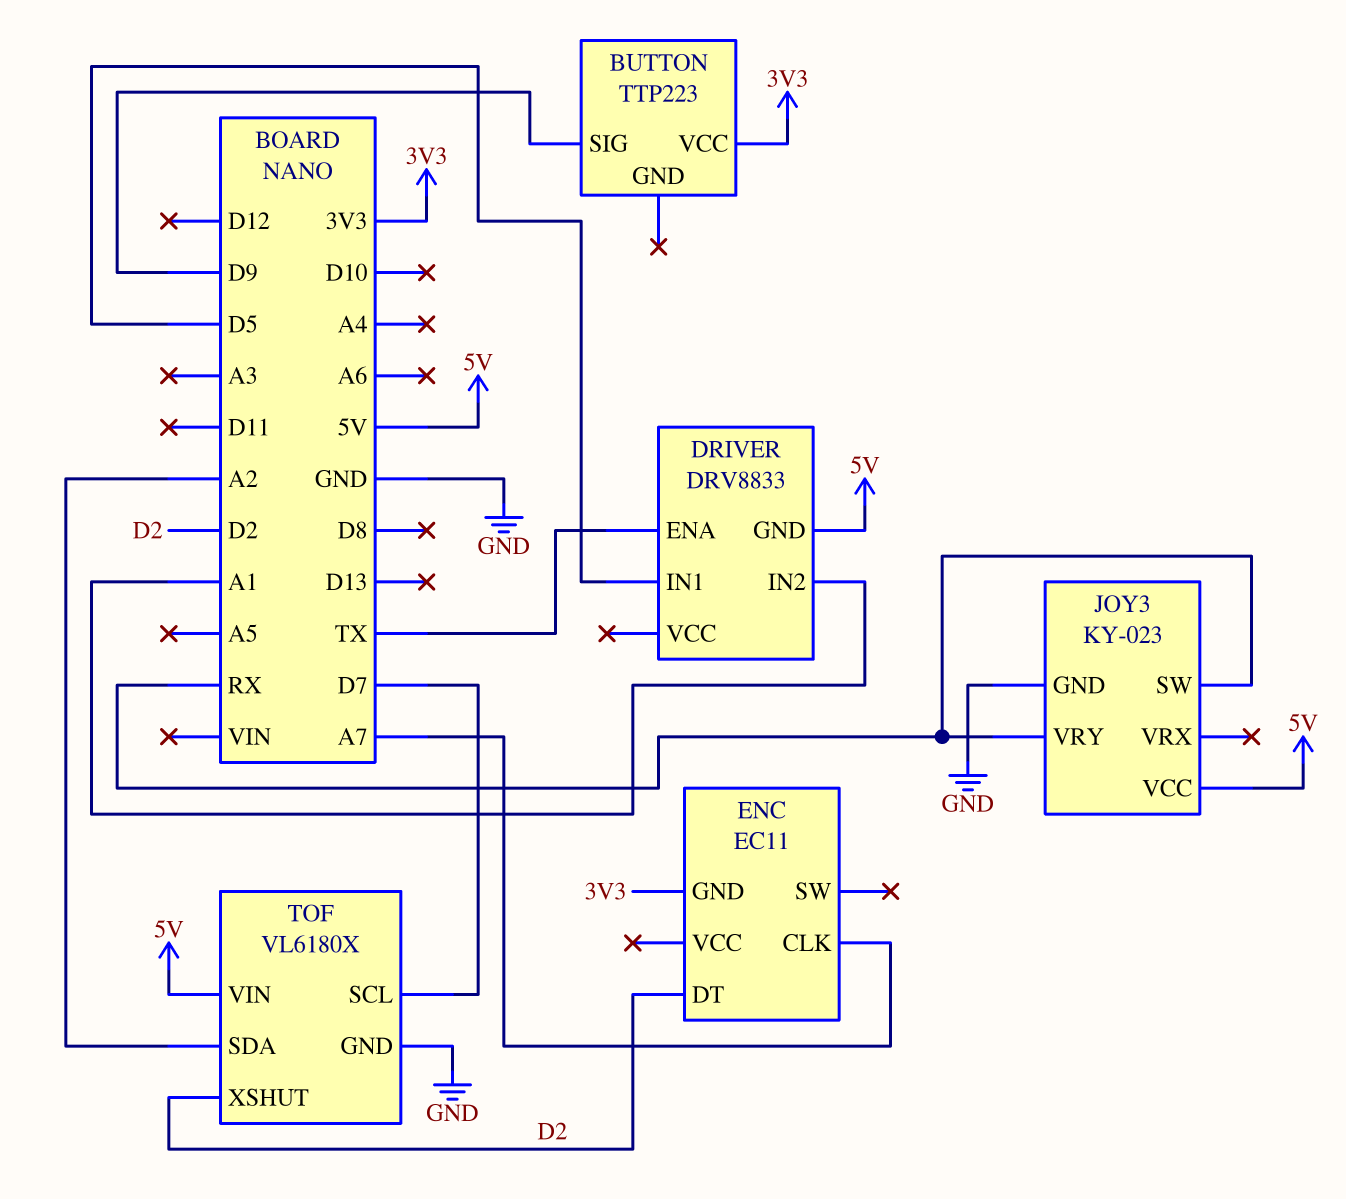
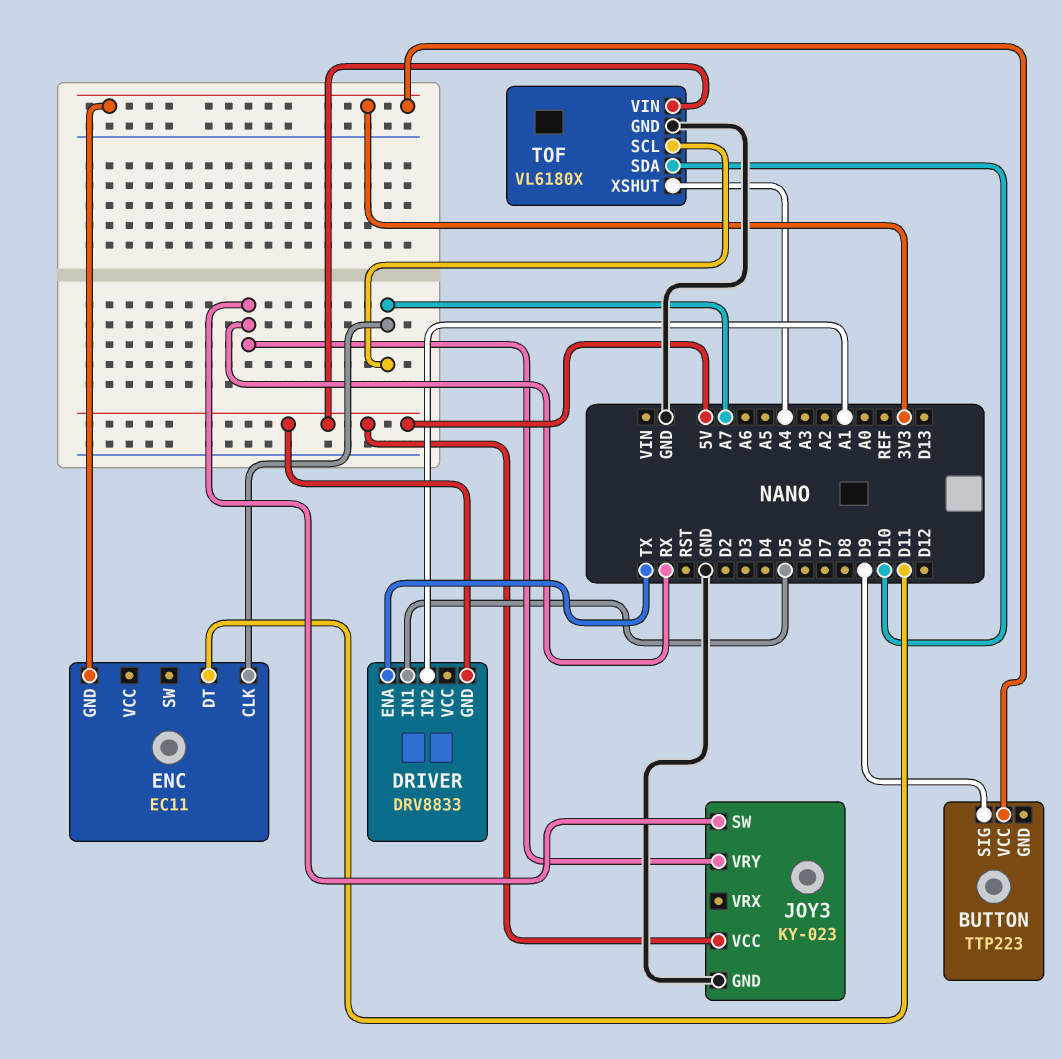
ENC pin DT: D2 -> D11
TOF pin SCL: D7 -> A7
TOF pin SDA: A2 -> D10
TOF pin XSHUT: D2 -> A4

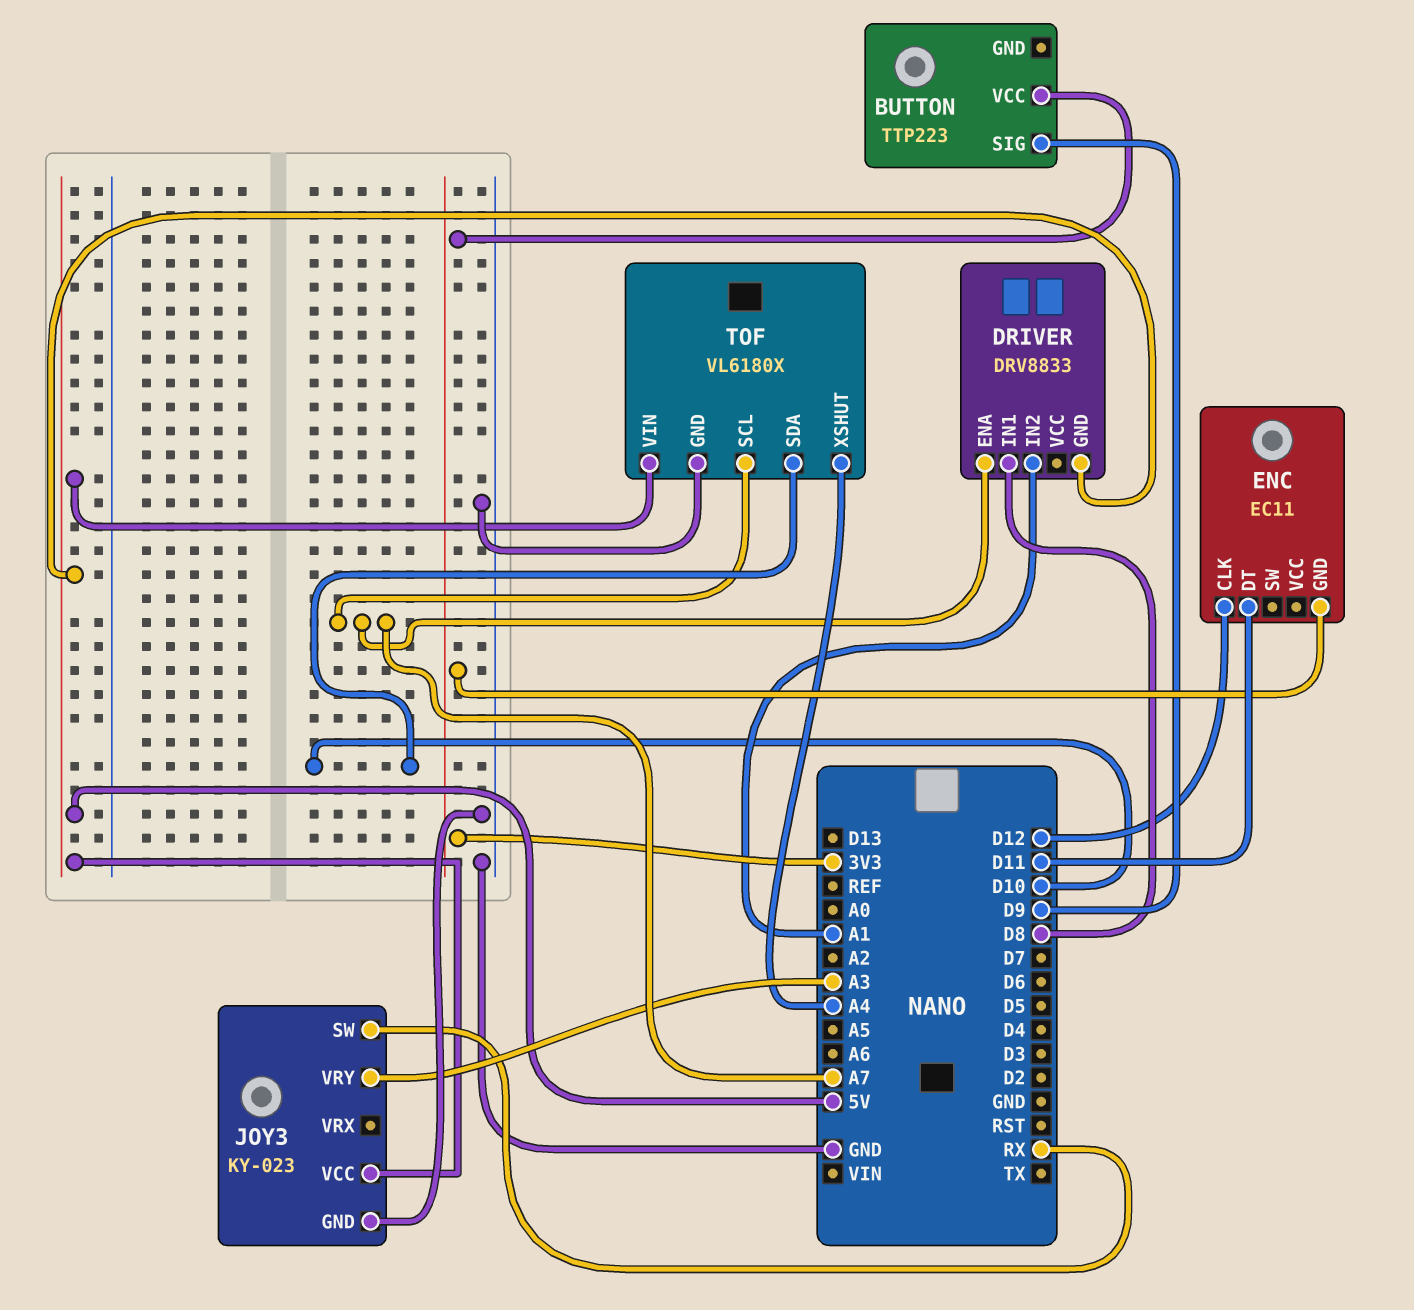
DRIVER pin ENA: TX -> A7
DRIVER pin IN1: D5 -> D8
ENC pin CLK: A7 -> D12
JOY3 pin VRY: RX -> A3

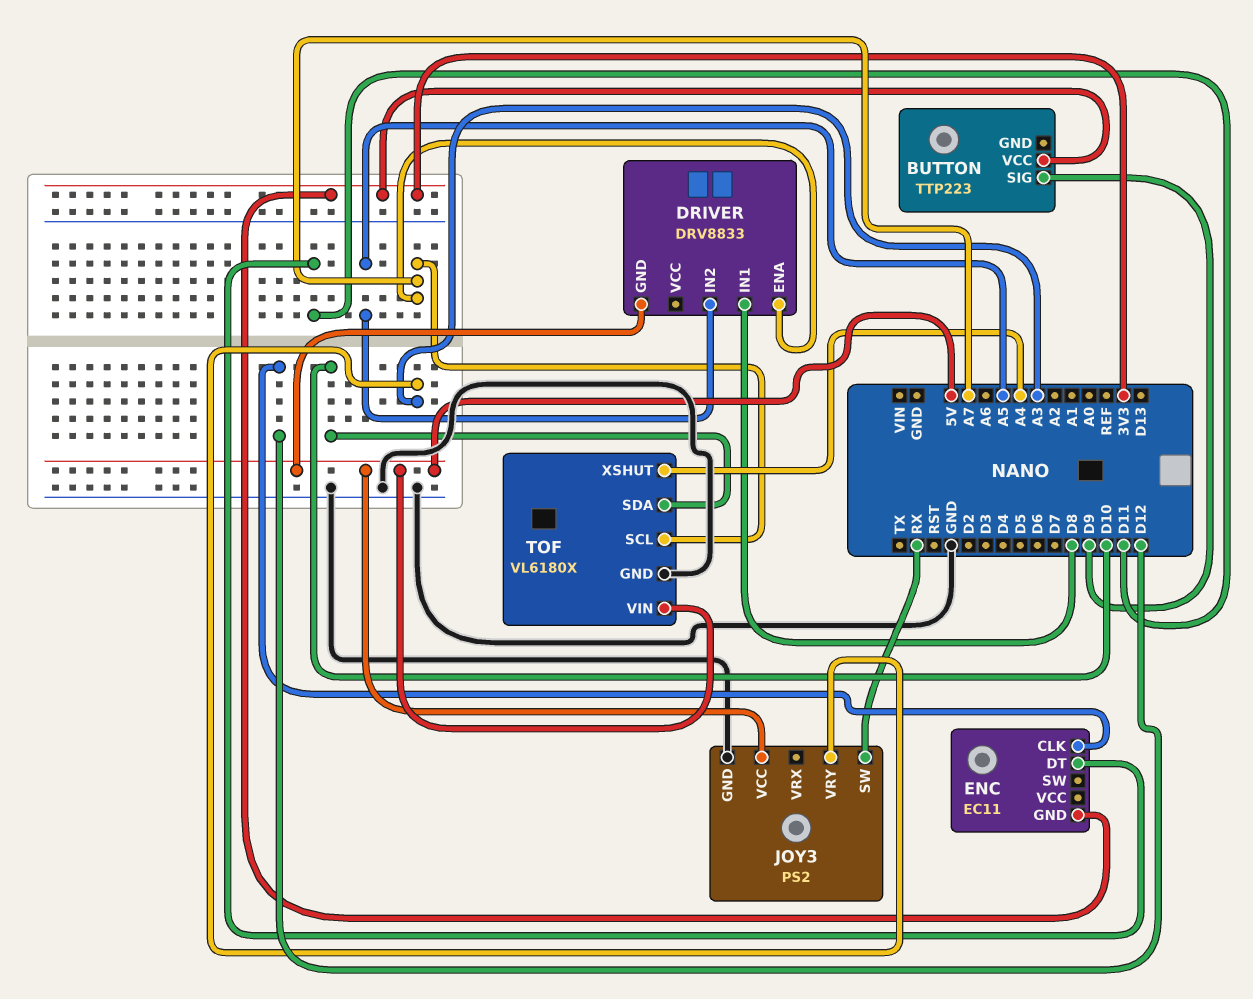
DRIVER pin IN2: A1 -> A5
JOY3: KY-023 -> PS2

